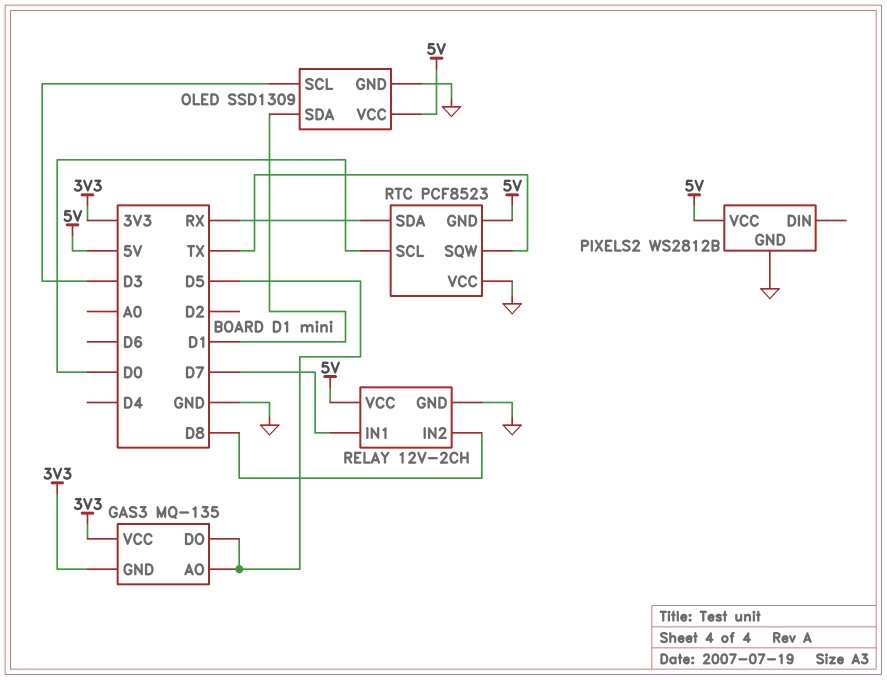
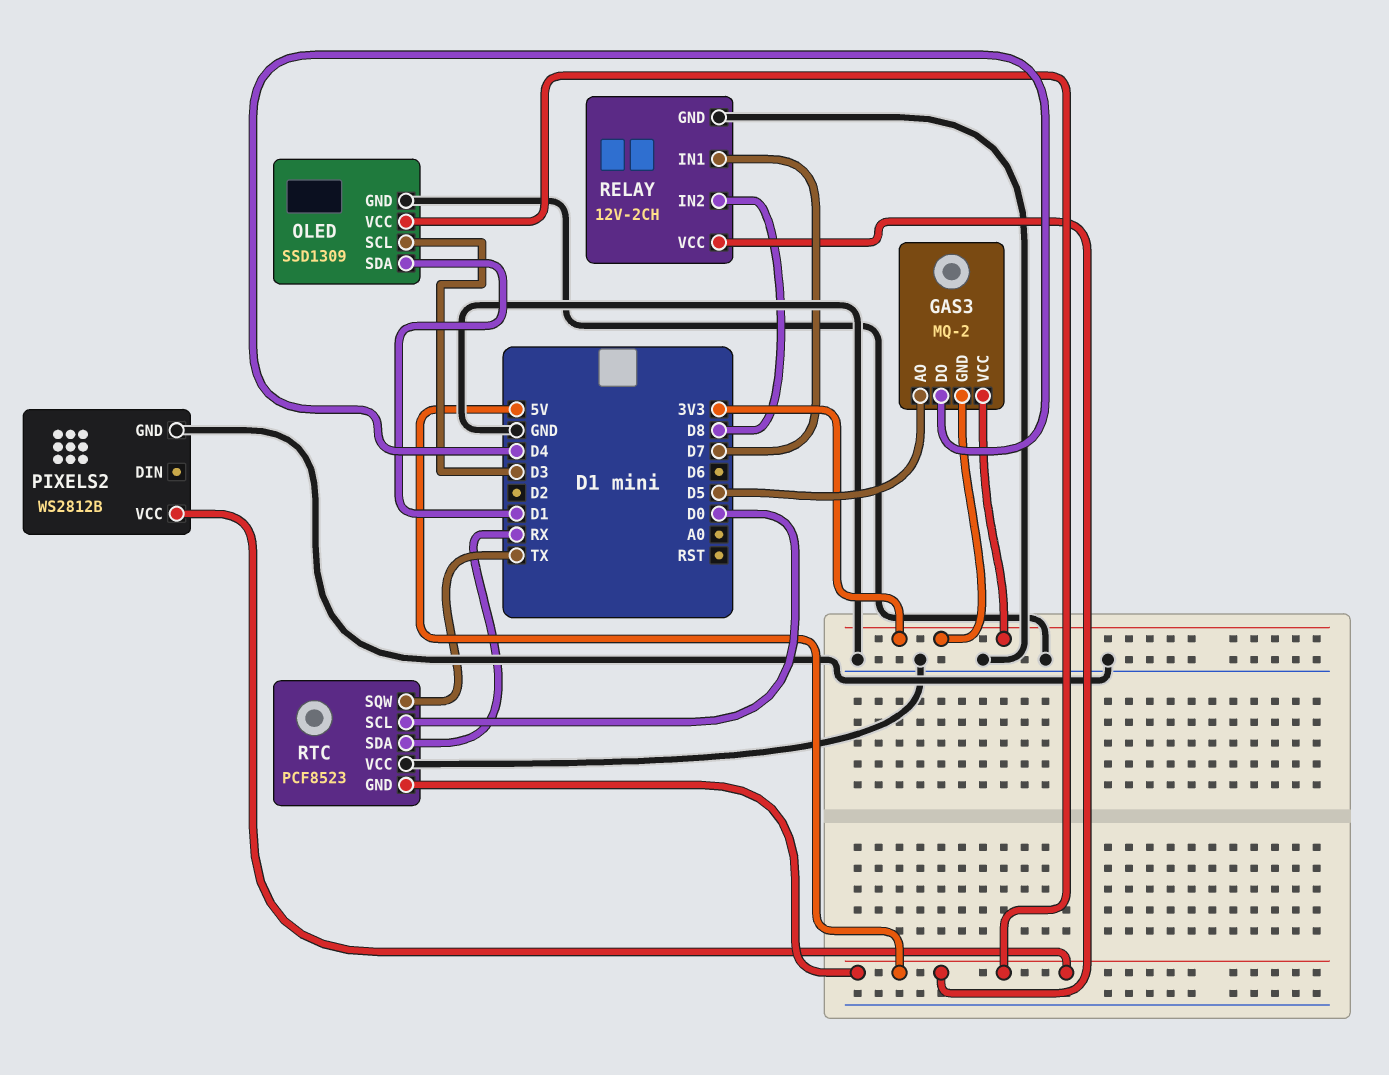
GAS3: MQ-135 -> MQ-2
GAS3 pin DO: D5 -> D4

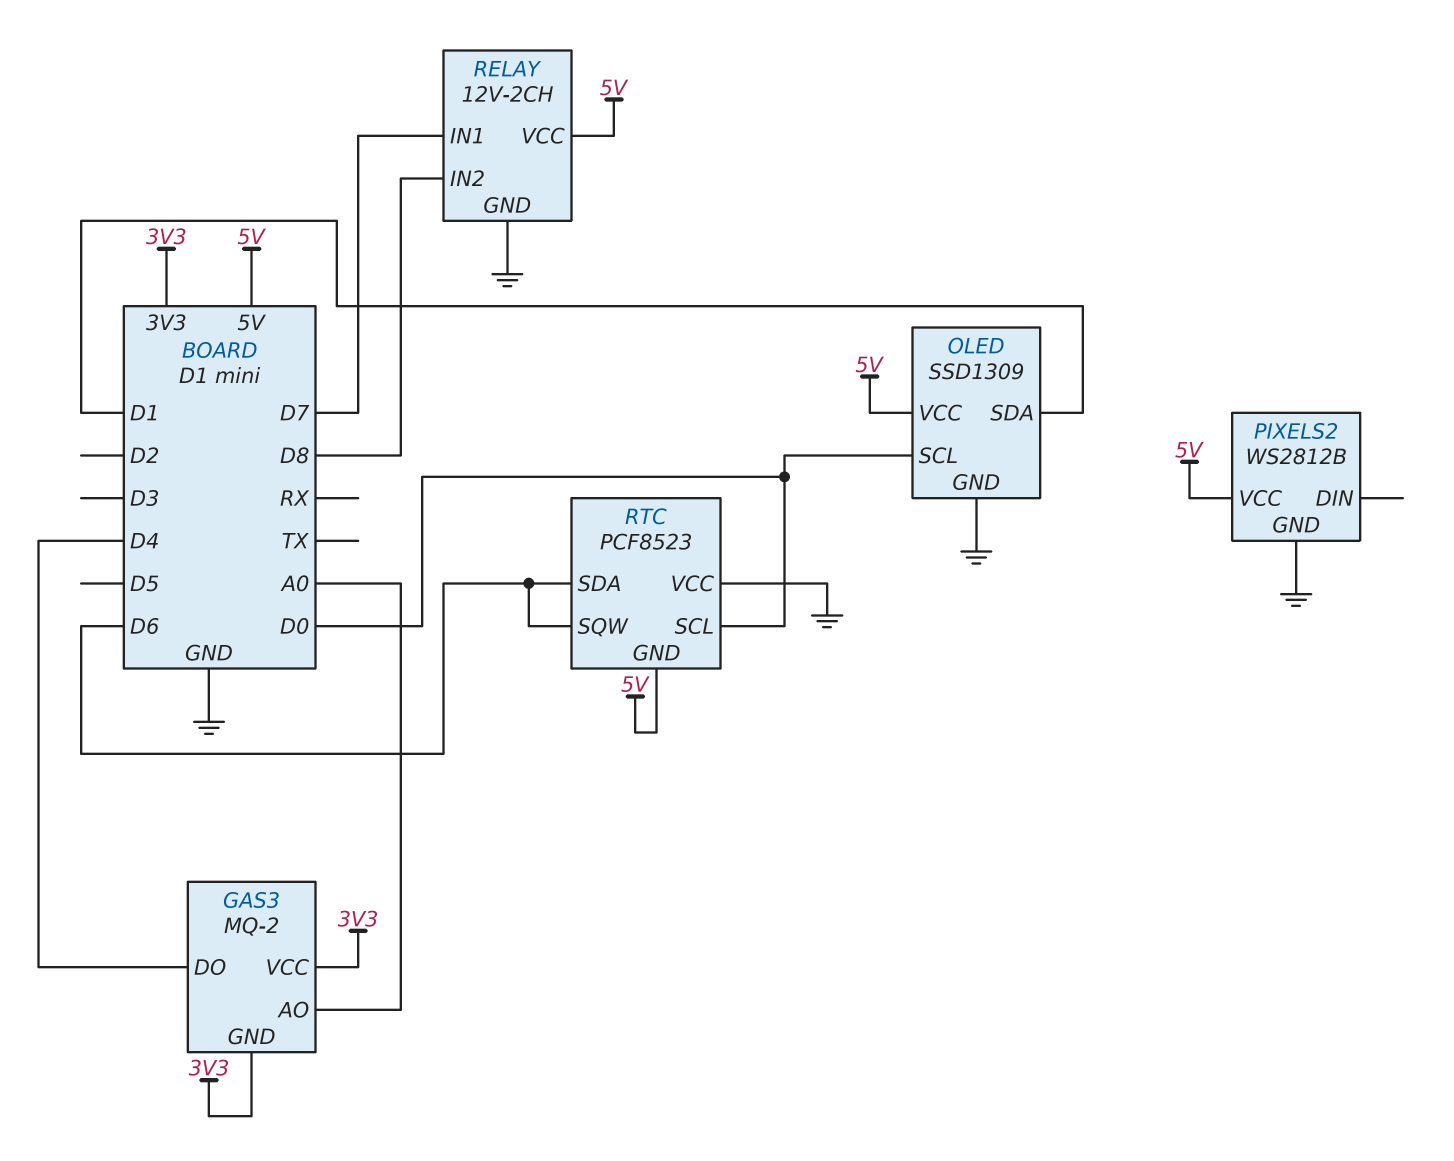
GAS3 pin AO: D5 -> A0
OLED pin SCL: D3 -> D0
RTC pin SDA: RX -> D6
RTC pin SQW: TX -> D6

